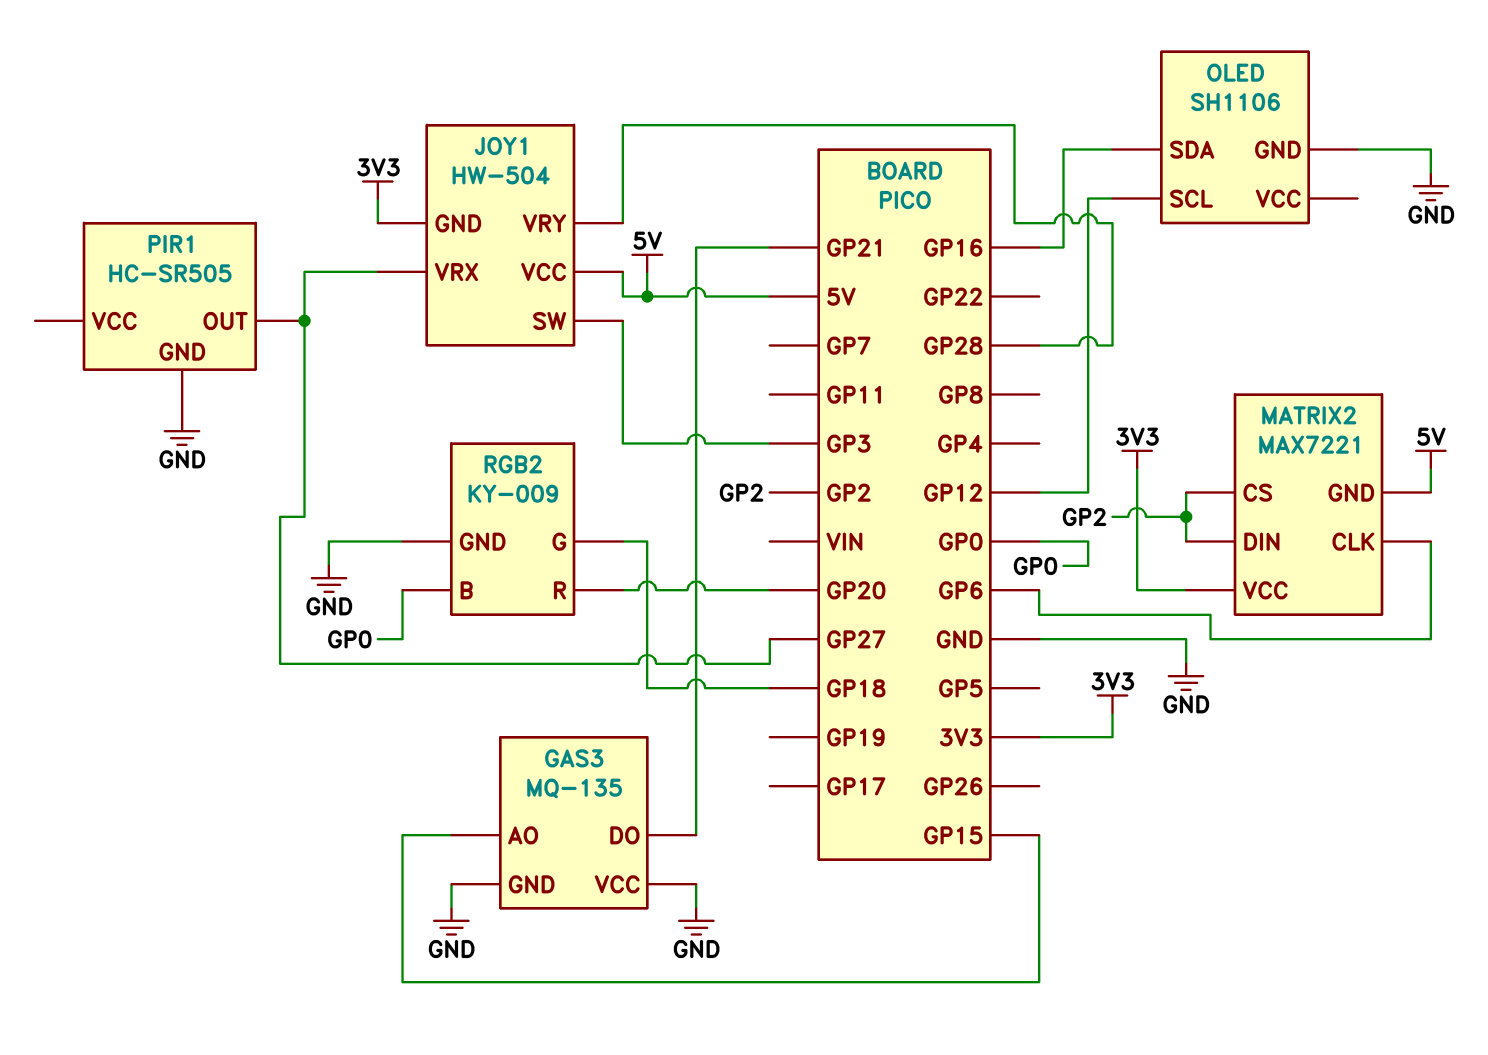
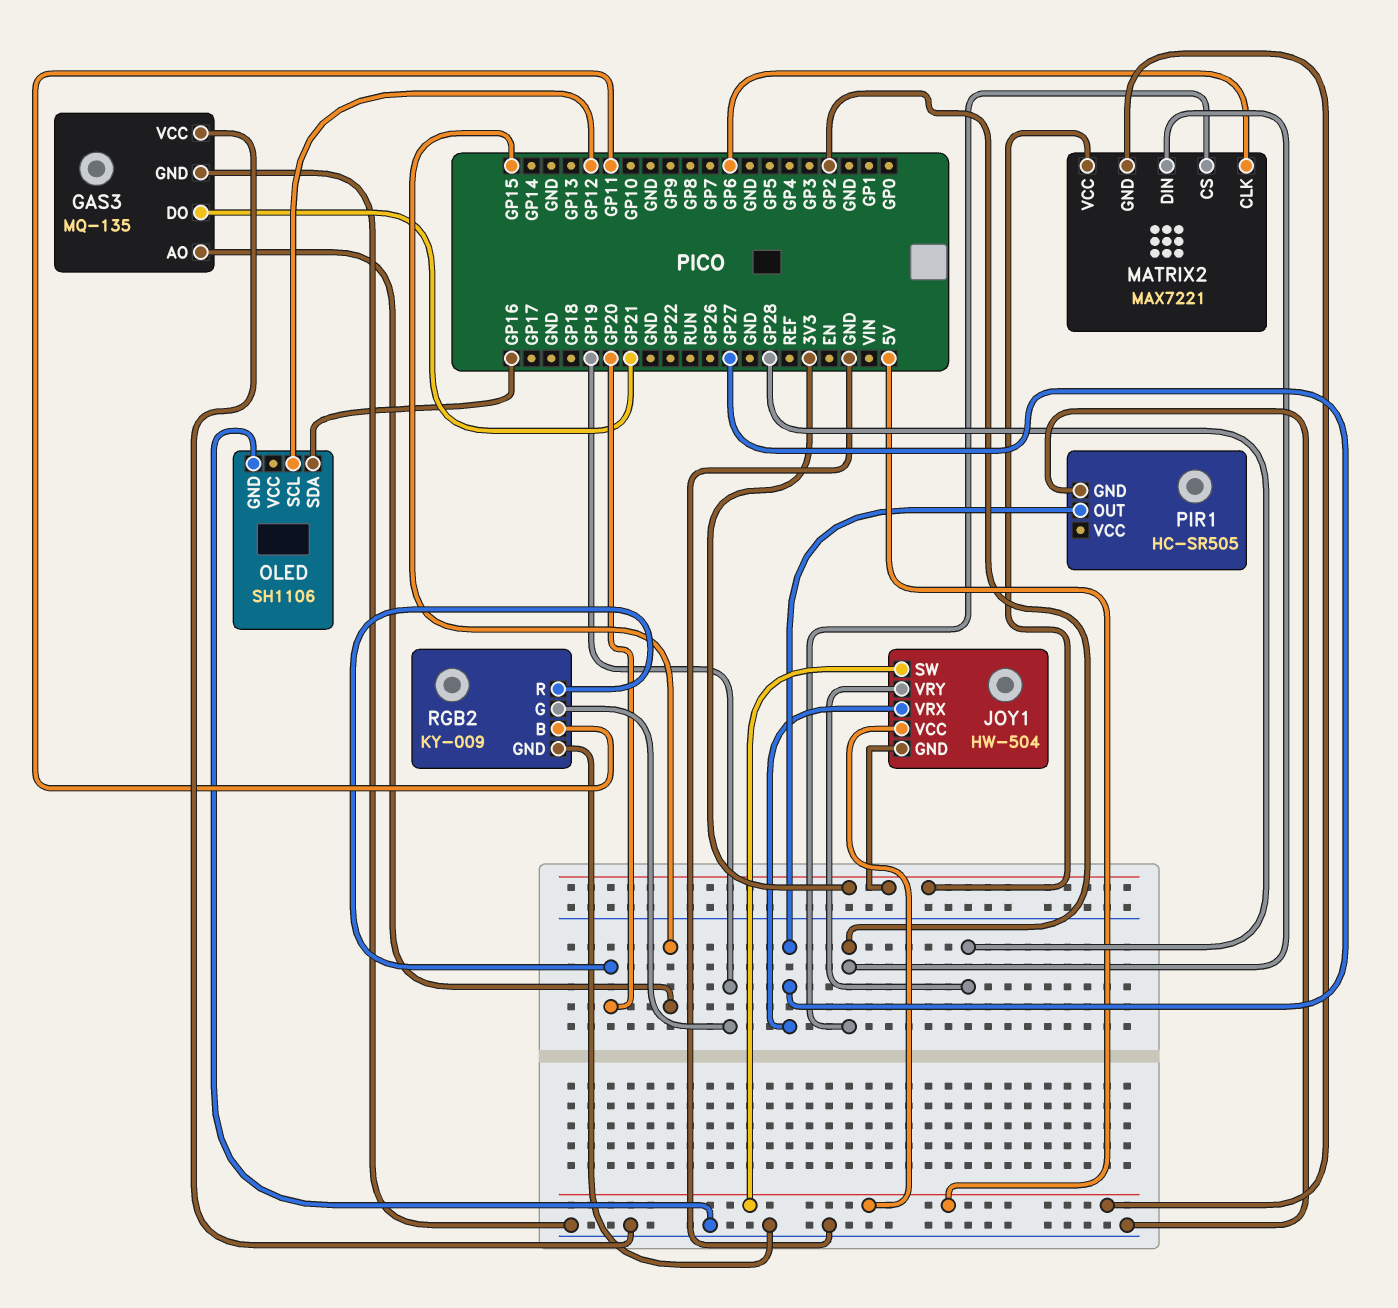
JOY1 pin SW: GP3 -> 5V
RGB2 pin B: GP0 -> GP11
RGB2 pin G: GP18 -> GP19

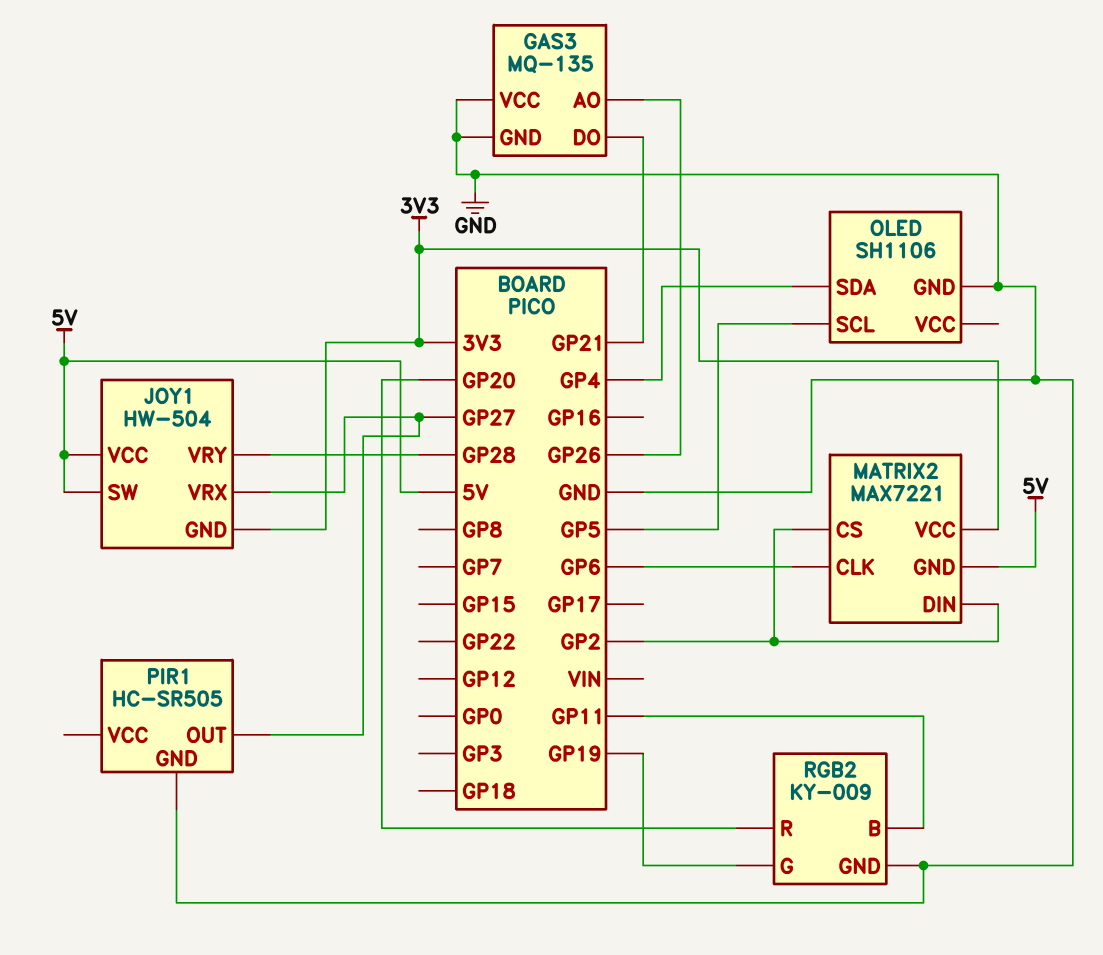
GAS3 pin AO: GP15 -> GP26
OLED pin SCL: GP12 -> GP5
OLED pin SDA: GP16 -> GP4

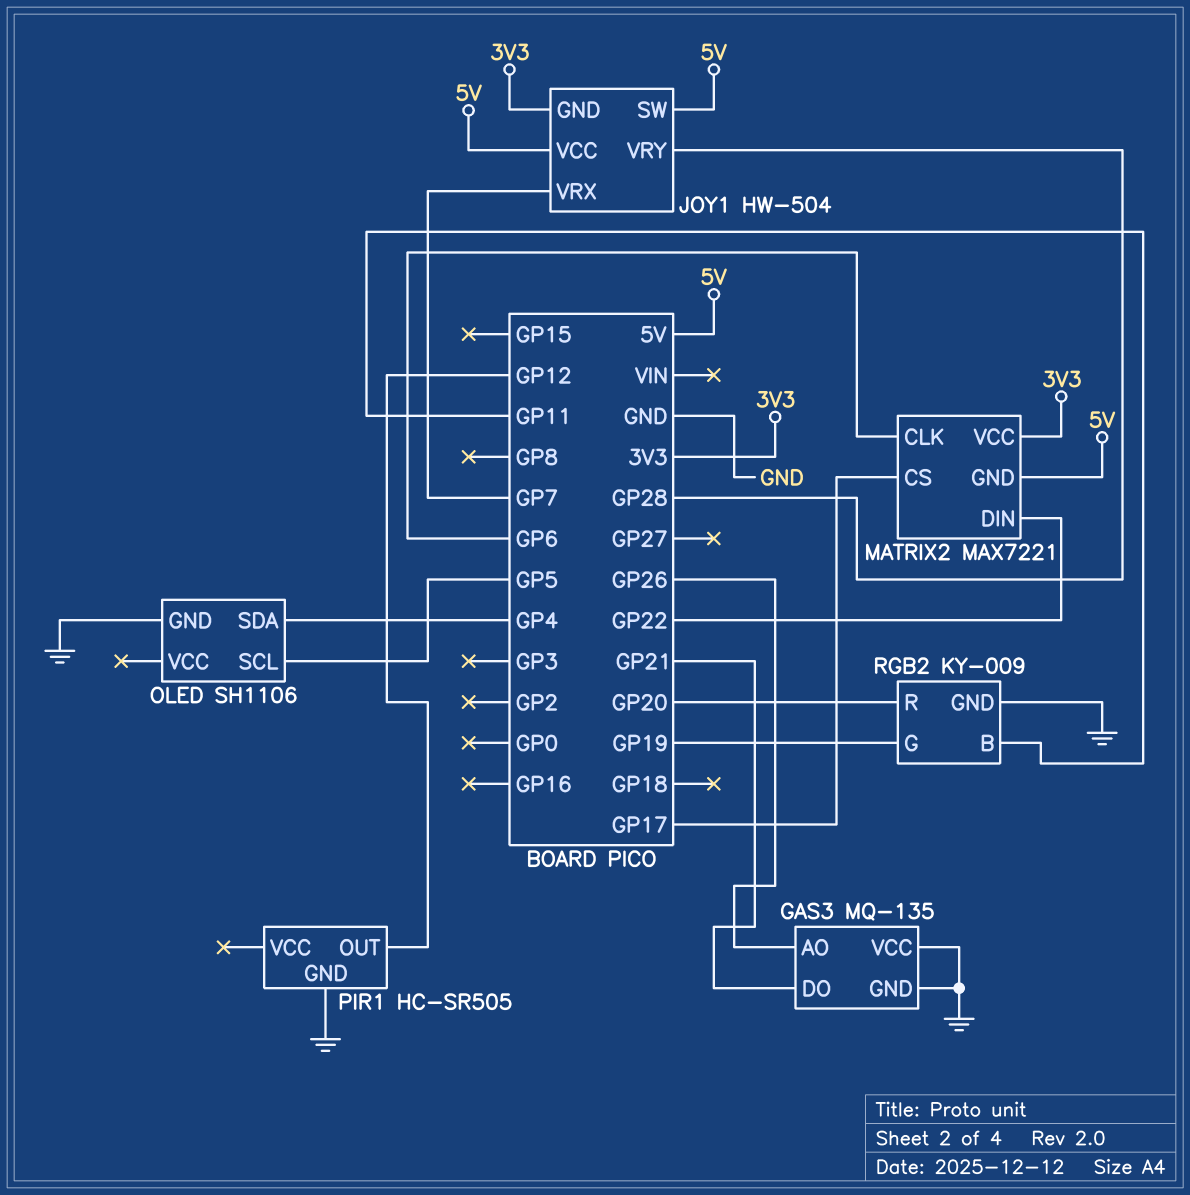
JOY1 pin VRX: GP27 -> GP7
MATRIX2 pin CS: GP2 -> GP17
MATRIX2 pin DIN: GP2 -> GP22
PIR1 pin OUT: GP27 -> GP12

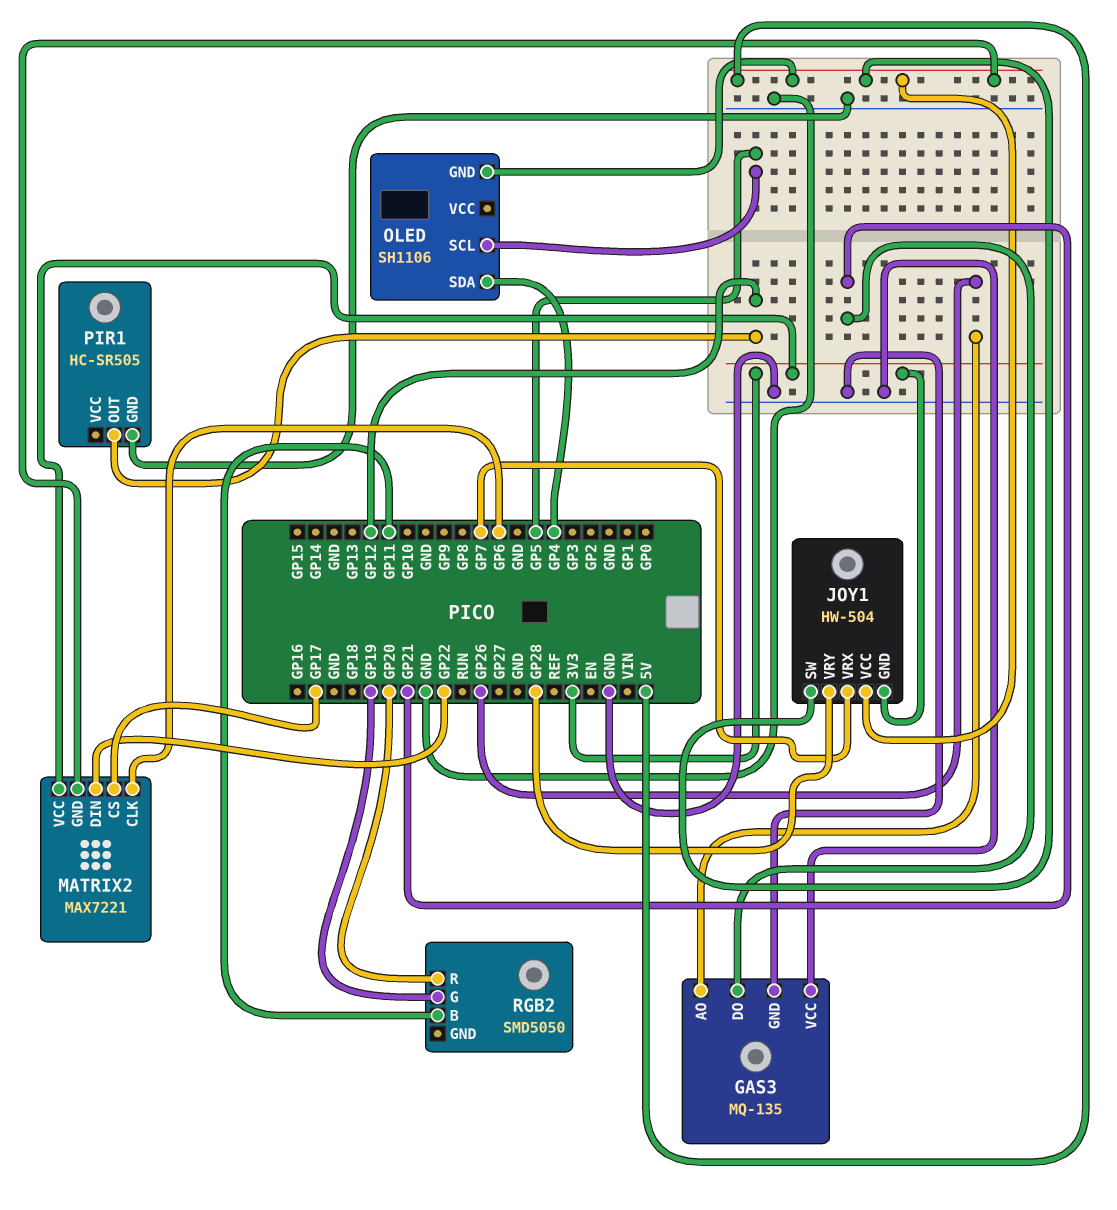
OLED pin GND: GND -> 5V
RGB2: KY-009 -> SMD5050
RGB2 pin GND: GND -> none

